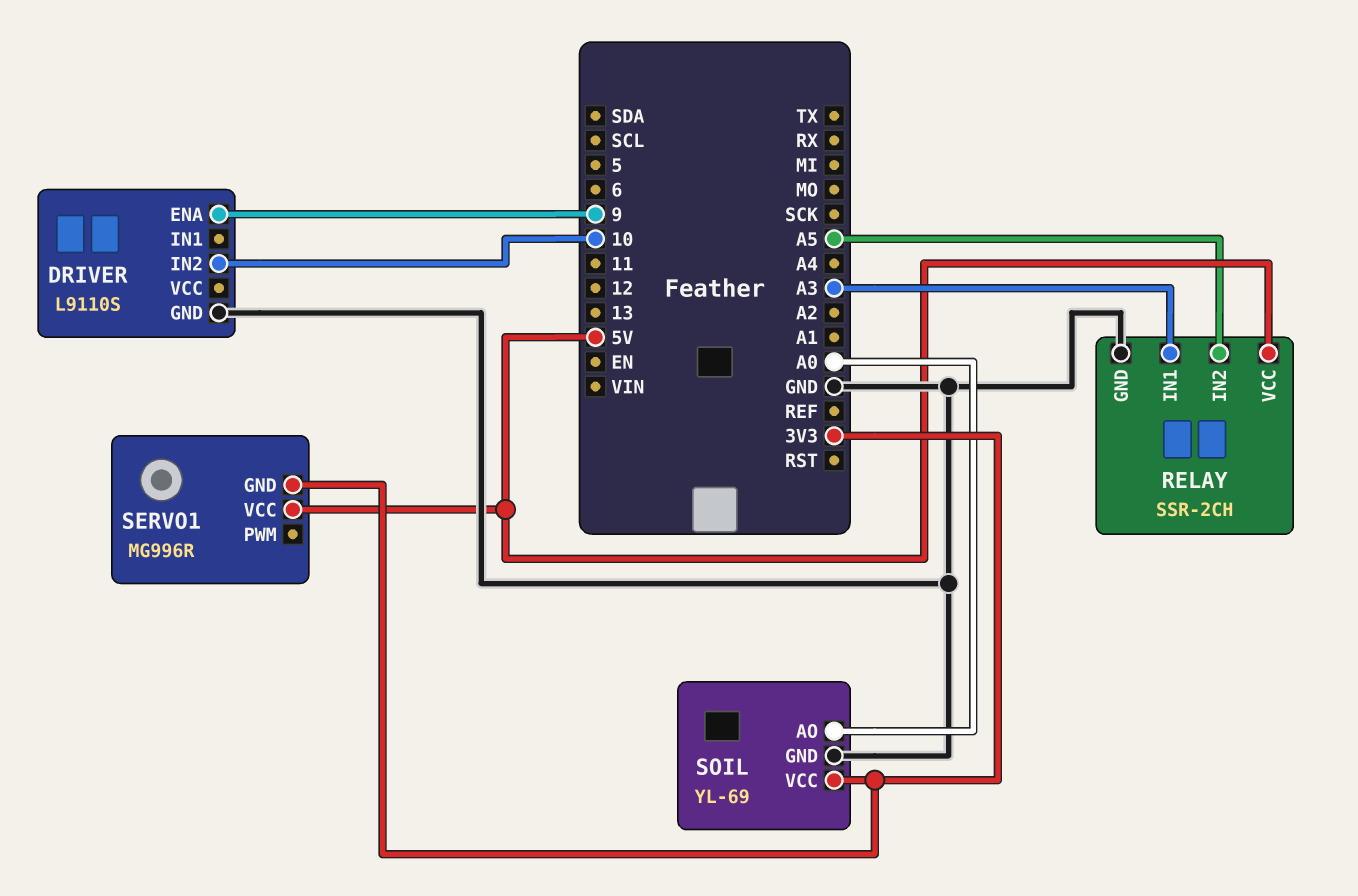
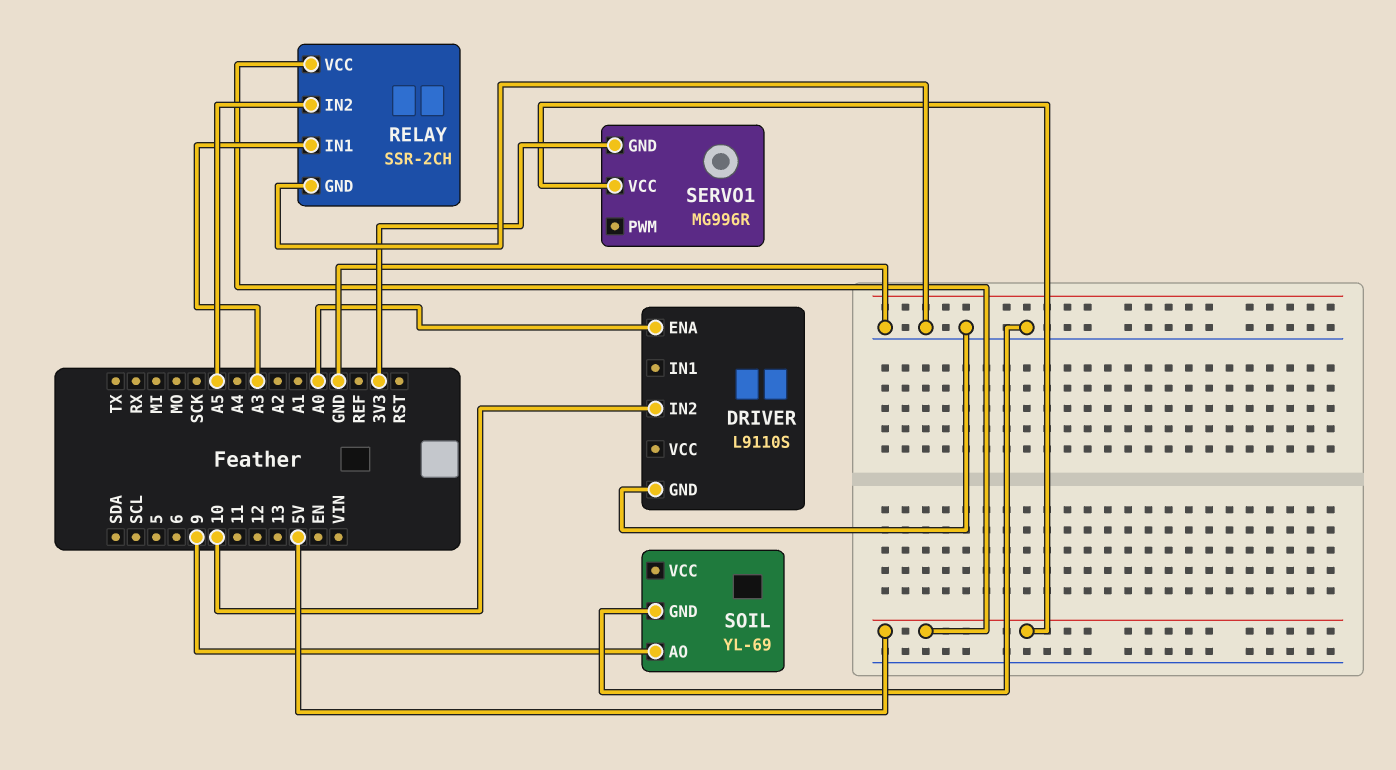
DRIVER pin ENA: 9 -> A0
SOIL pin AO: A0 -> 9
SOIL pin VCC: 3V3 -> none

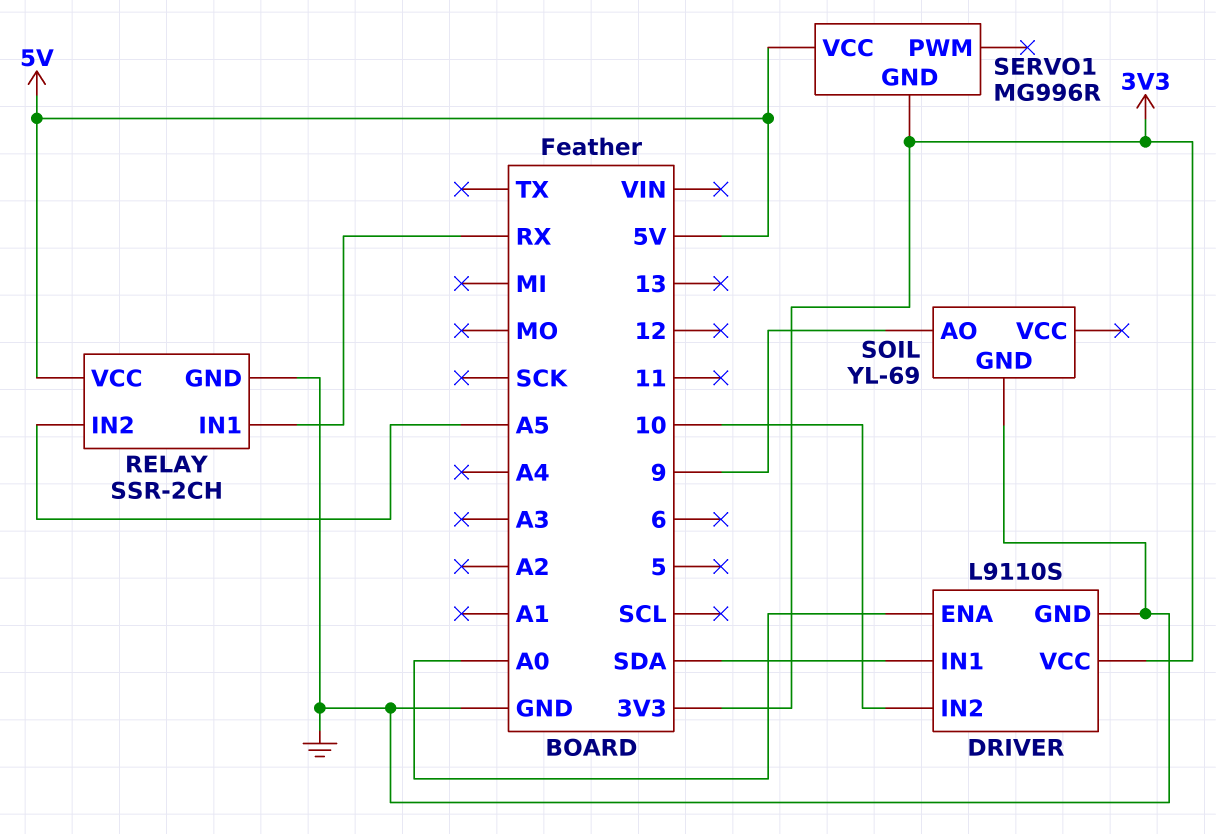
DRIVER pin IN1: none -> SDA
DRIVER pin VCC: none -> 3V3
RELAY pin IN1: A3 -> RX

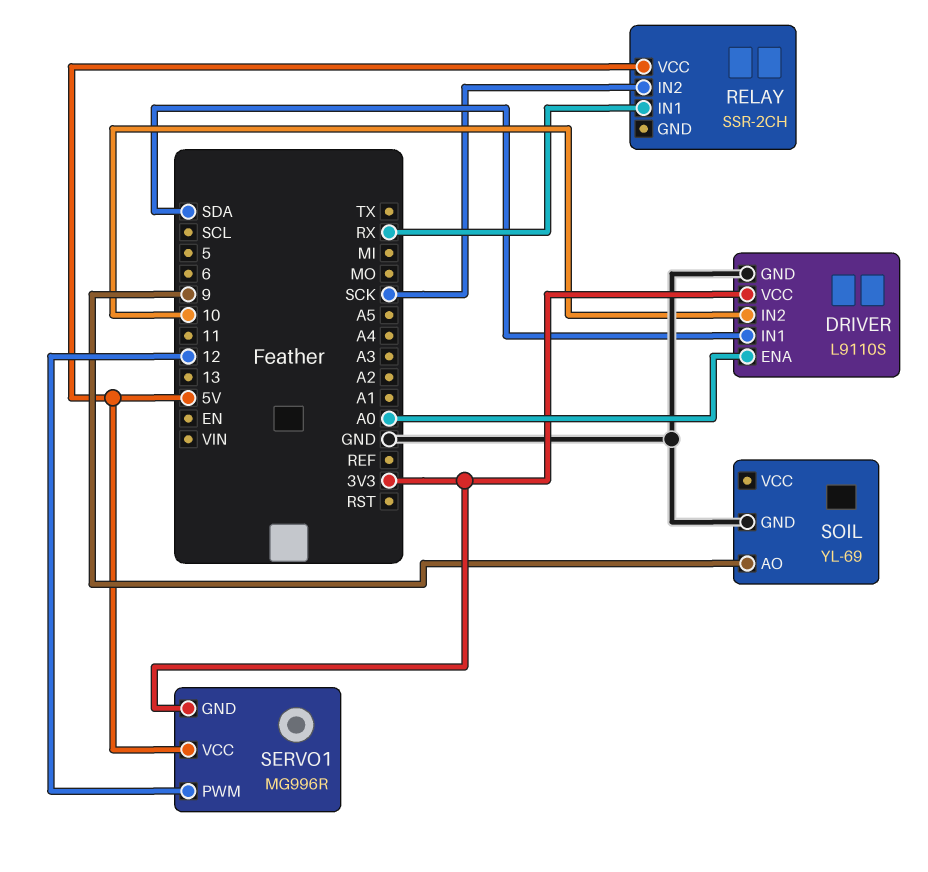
RELAY pin GND: GND -> none
RELAY pin IN2: A5 -> SCK
SERVO1 pin PWM: none -> 12

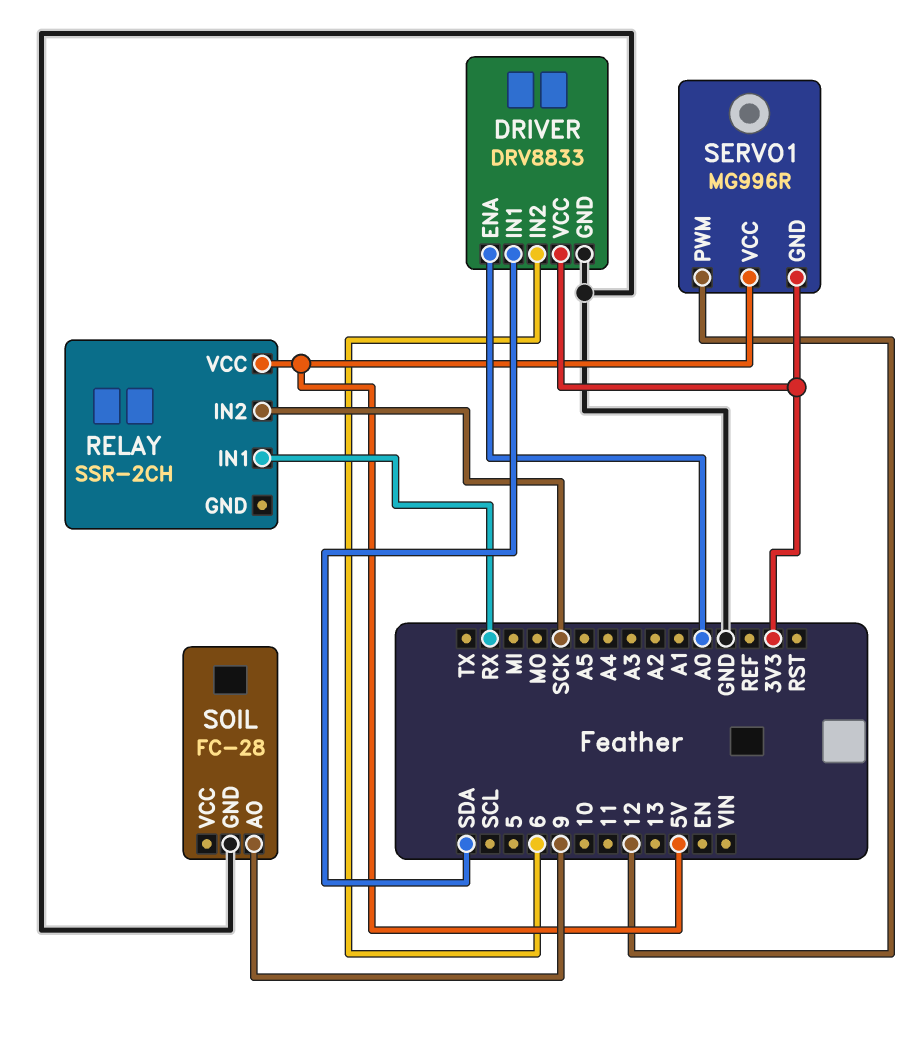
DRIVER: L9110S -> DRV8833
DRIVER pin IN2: 10 -> 6
SOIL: YL-69 -> FC-28

